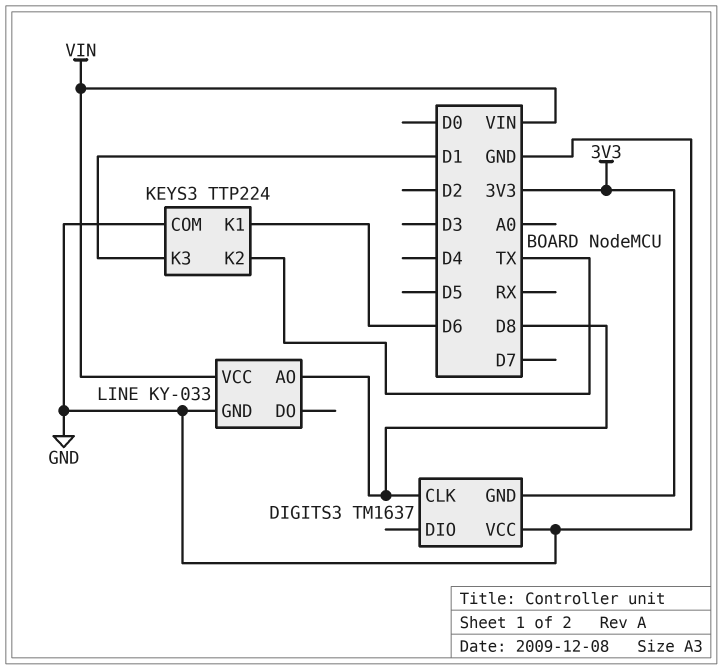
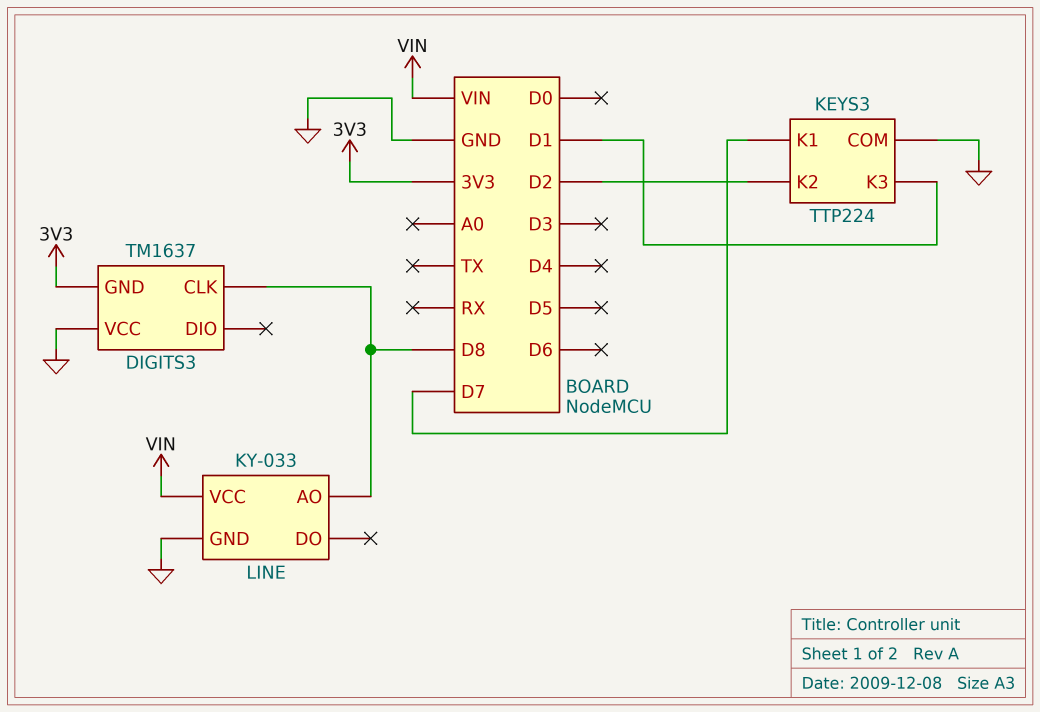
KEYS3 pin K1: D6 -> D7
KEYS3 pin K2: TX -> D2

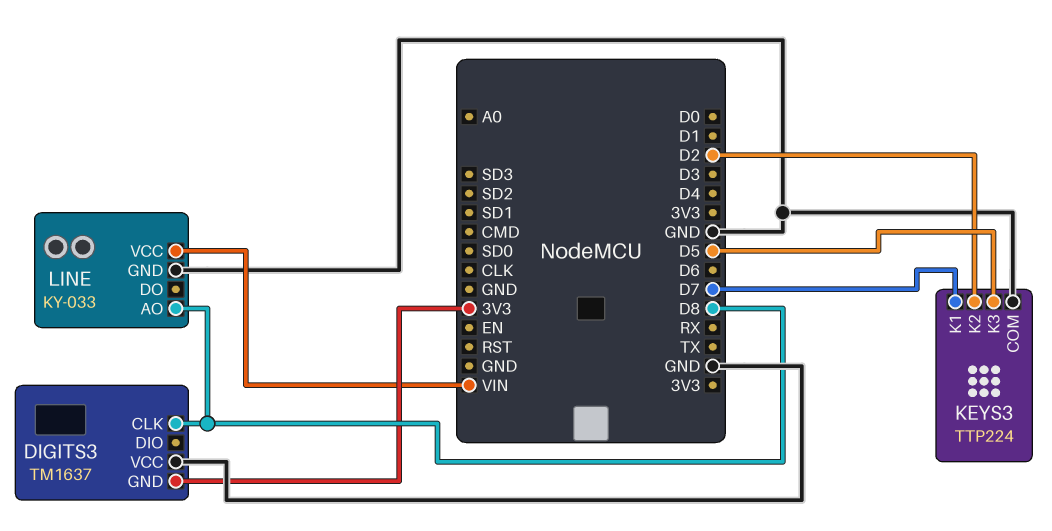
KEYS3 pin K3: D1 -> D5

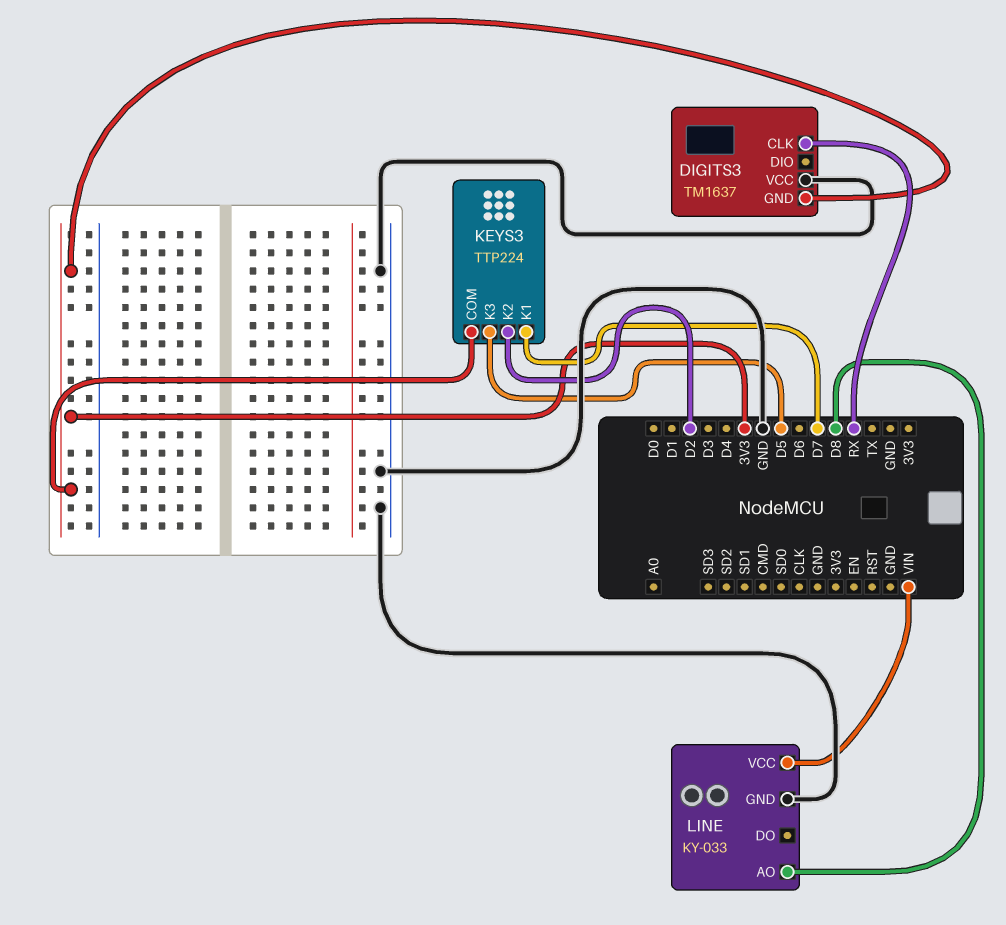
DIGITS3 pin CLK: D8 -> RX
KEYS3 pin COM: GND -> 3V3

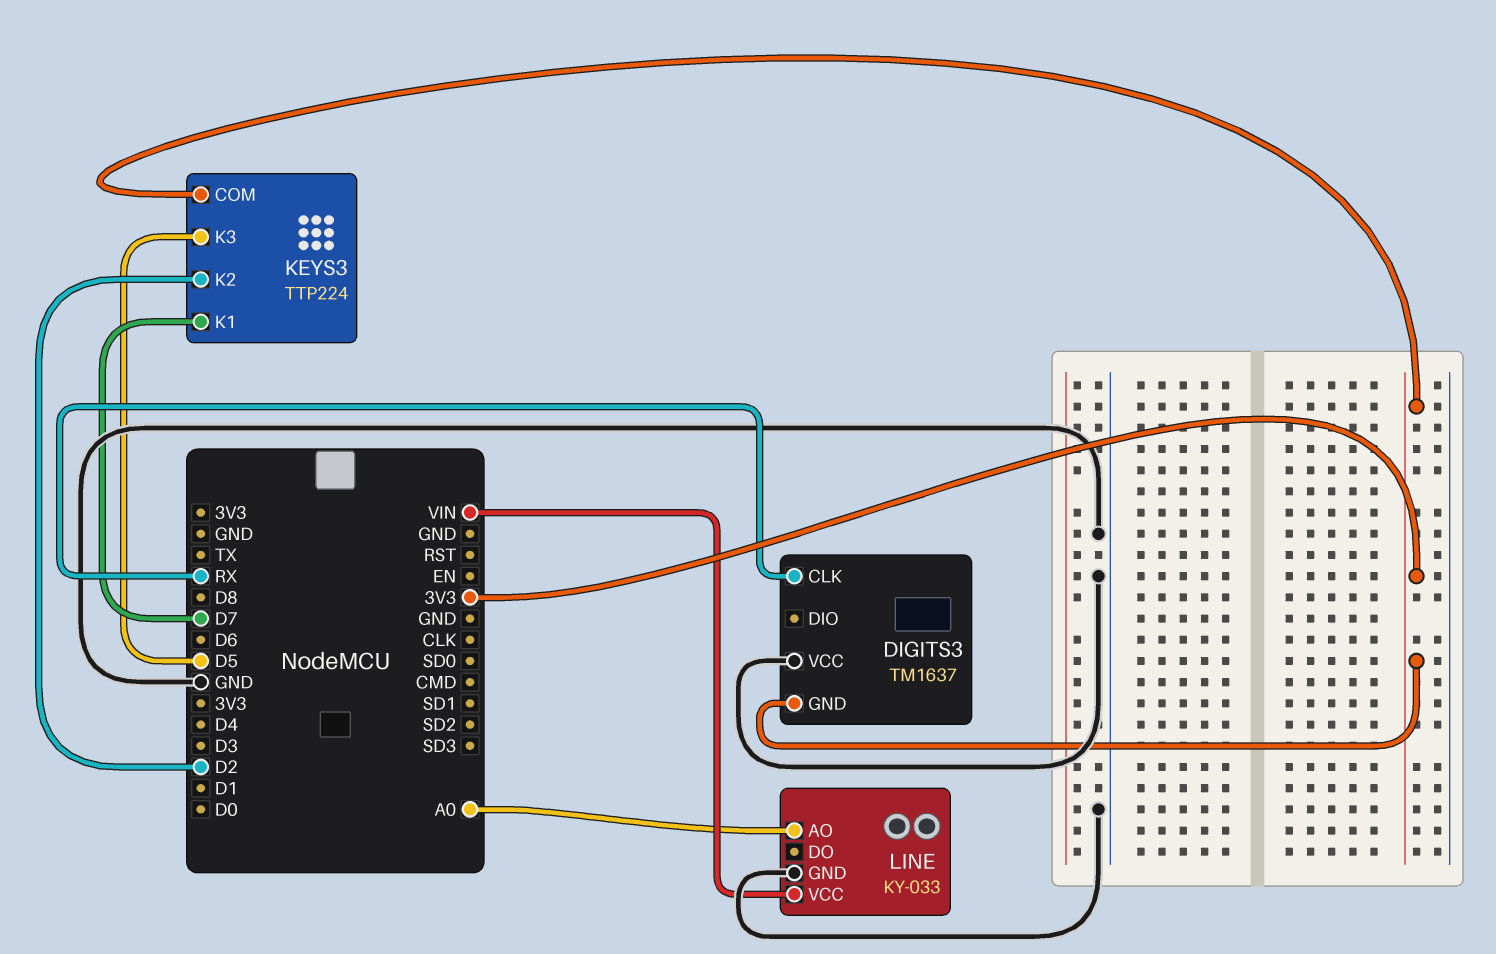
LINE pin AO: D8 -> A0

